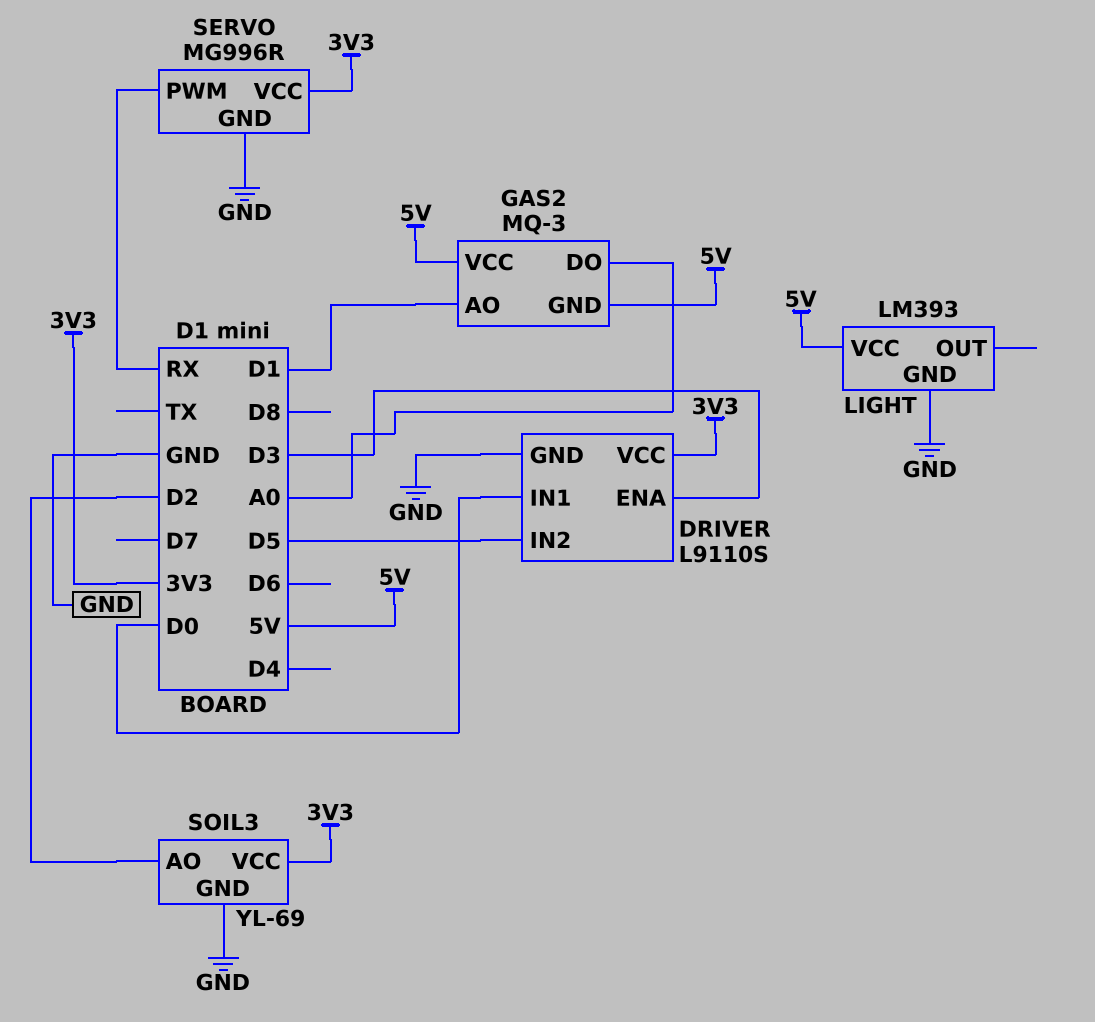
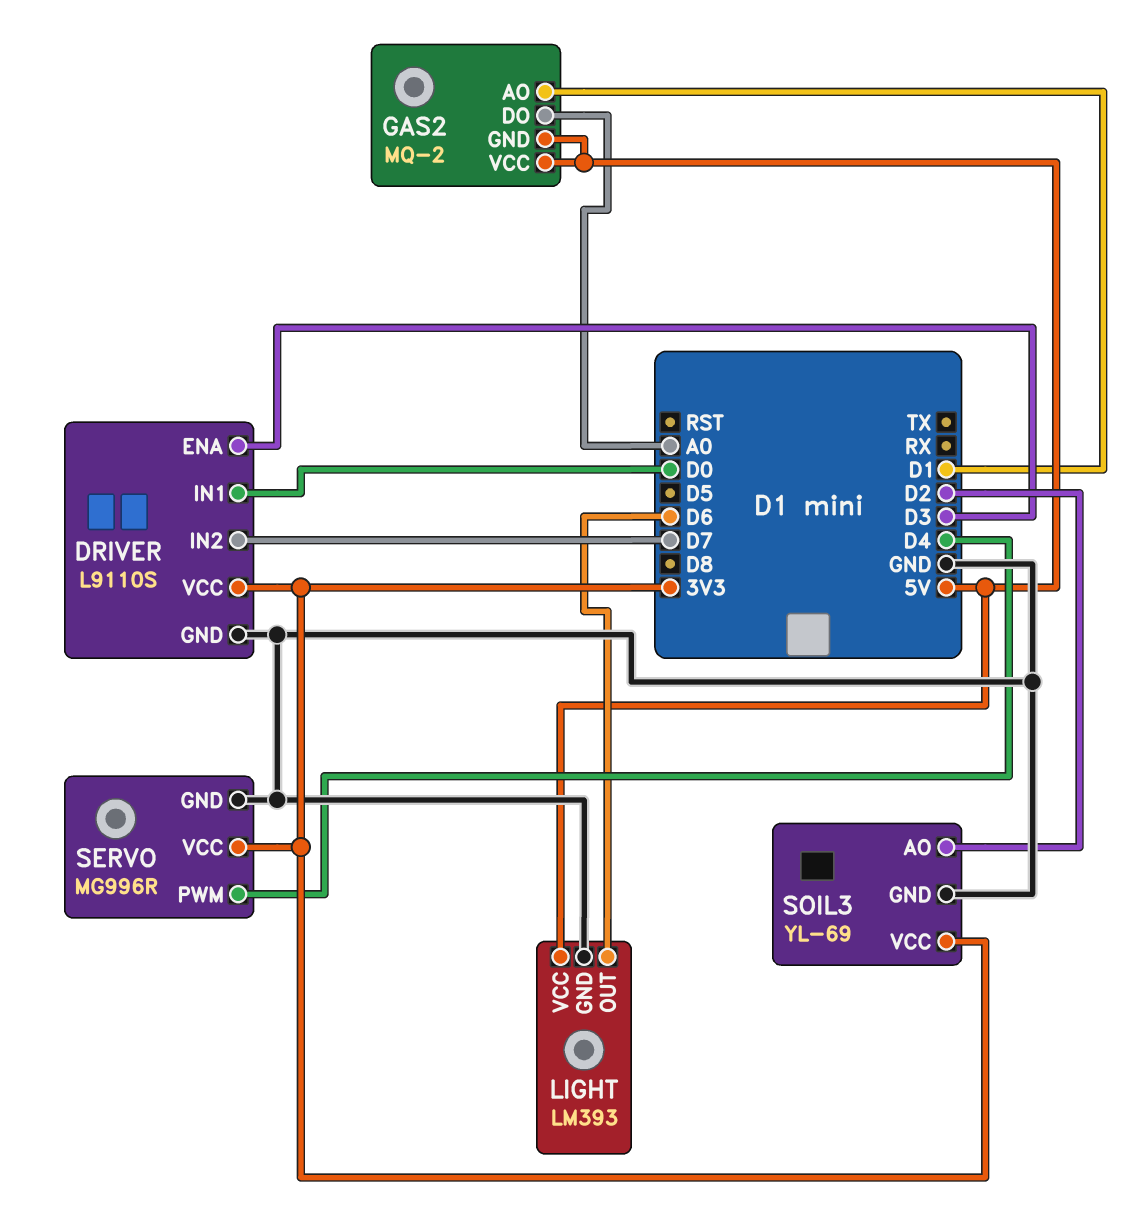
DRIVER pin IN2: D5 -> D7
GAS2: MQ-3 -> MQ-2
LIGHT pin OUT: none -> D6
SERVO pin PWM: RX -> D4

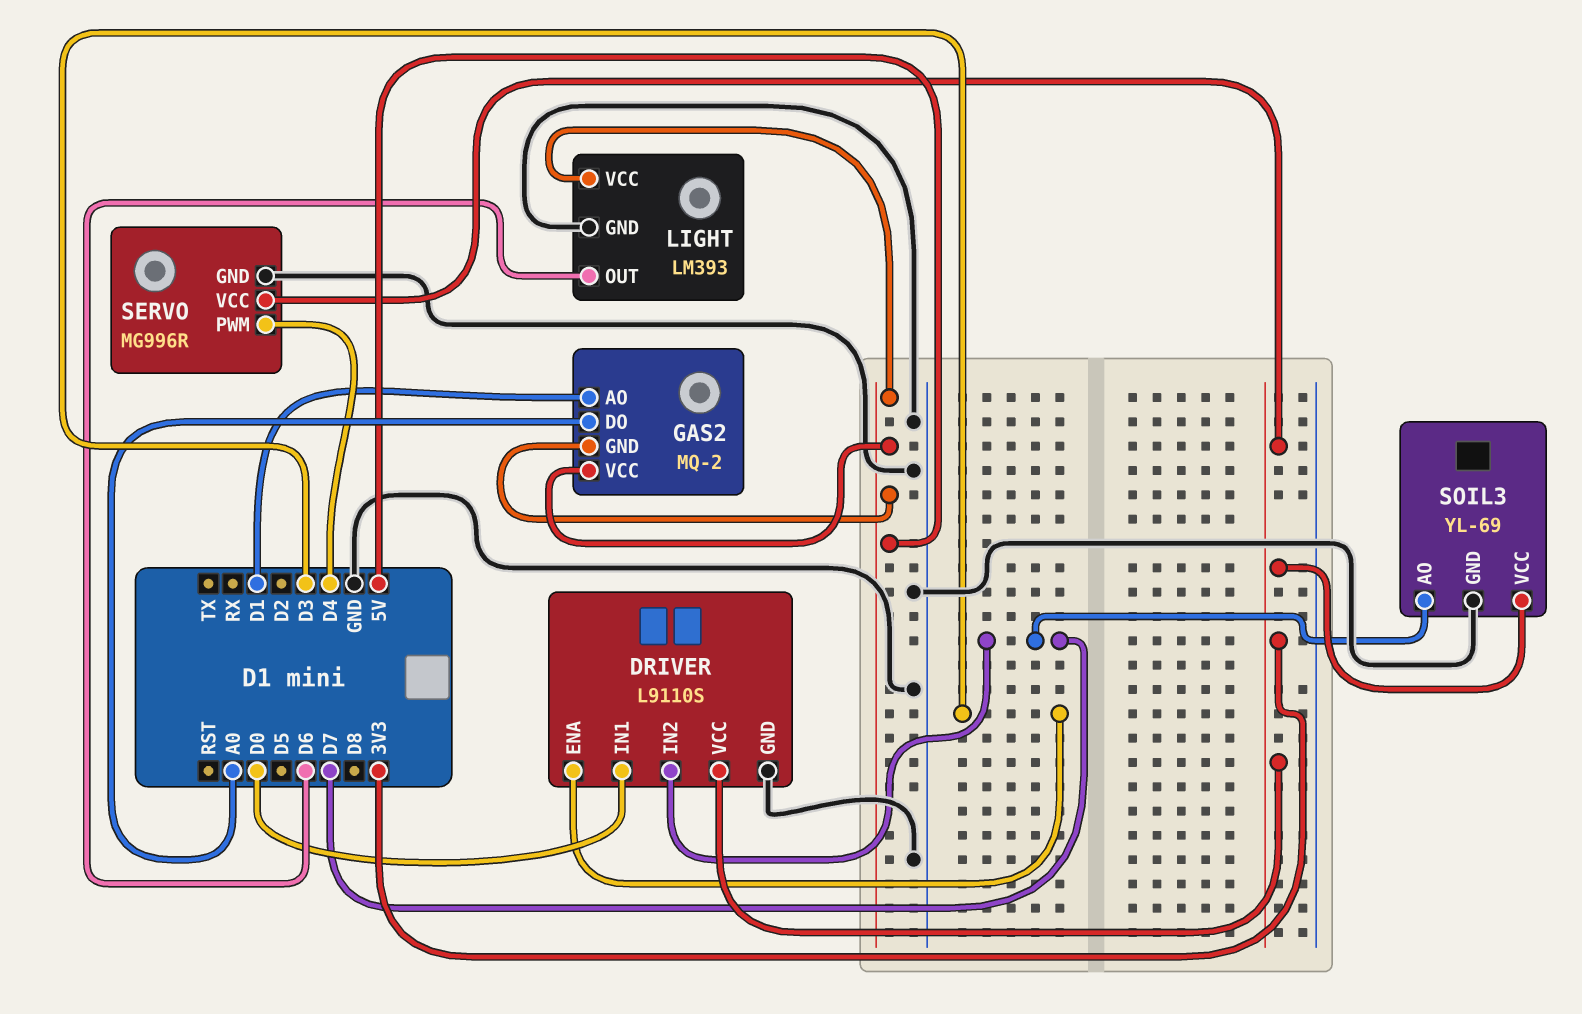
SOIL3 pin AO: D2 -> D7

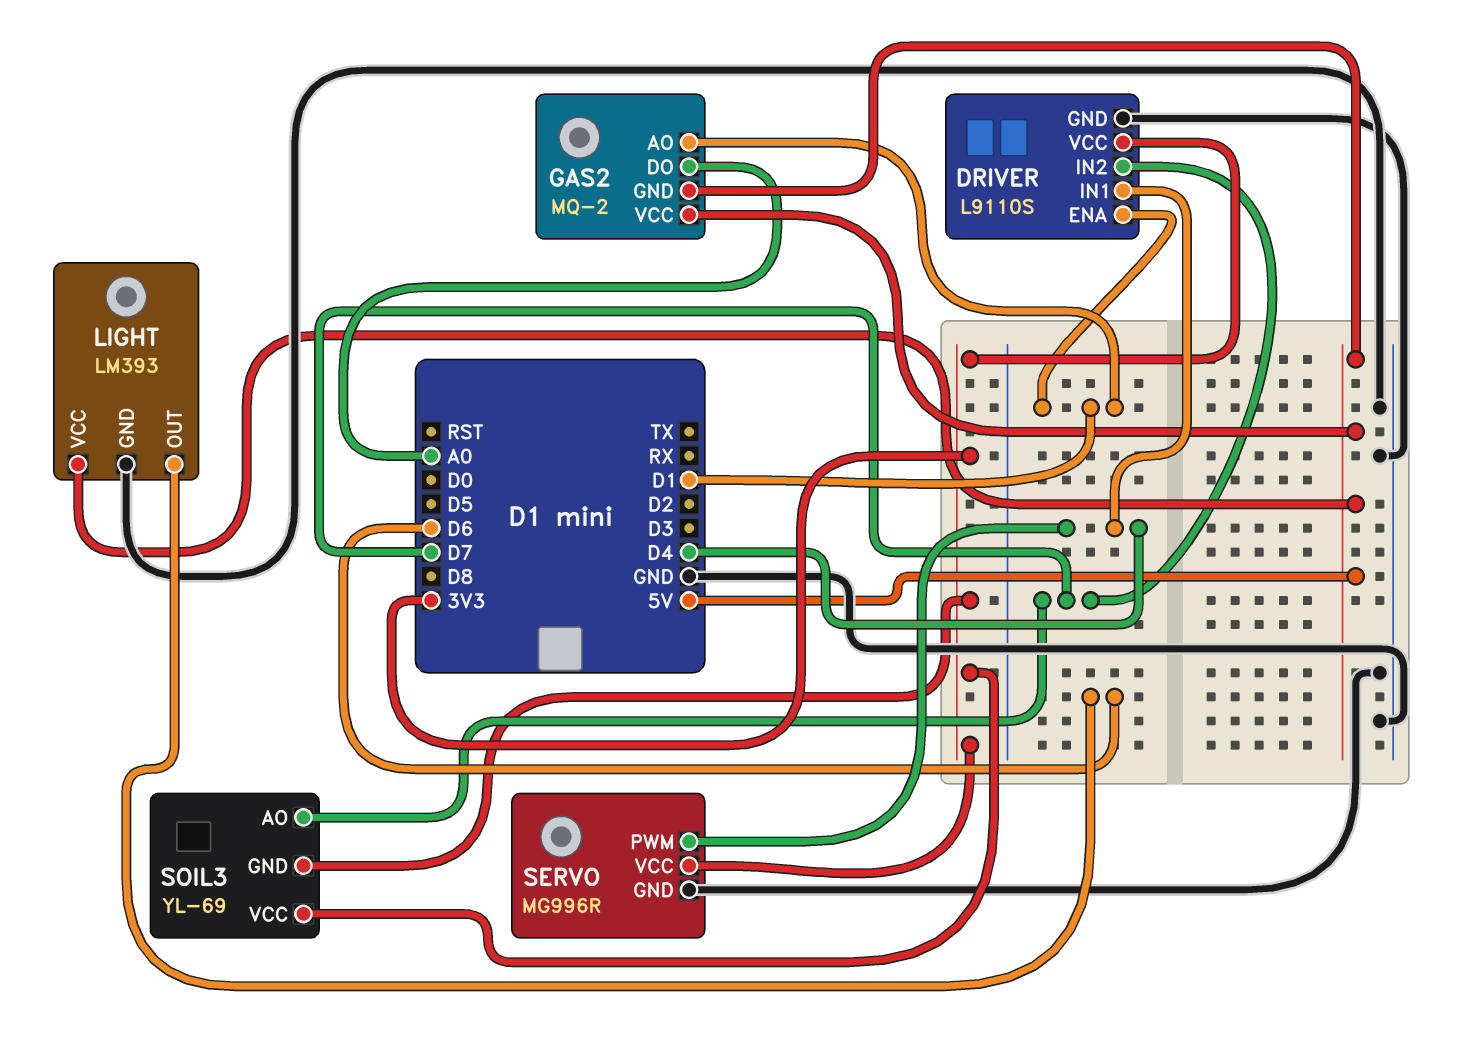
DRIVER pin ENA: D3 -> D1
DRIVER pin IN1: D0 -> D4
SOIL3 pin GND: GND -> 3V3

